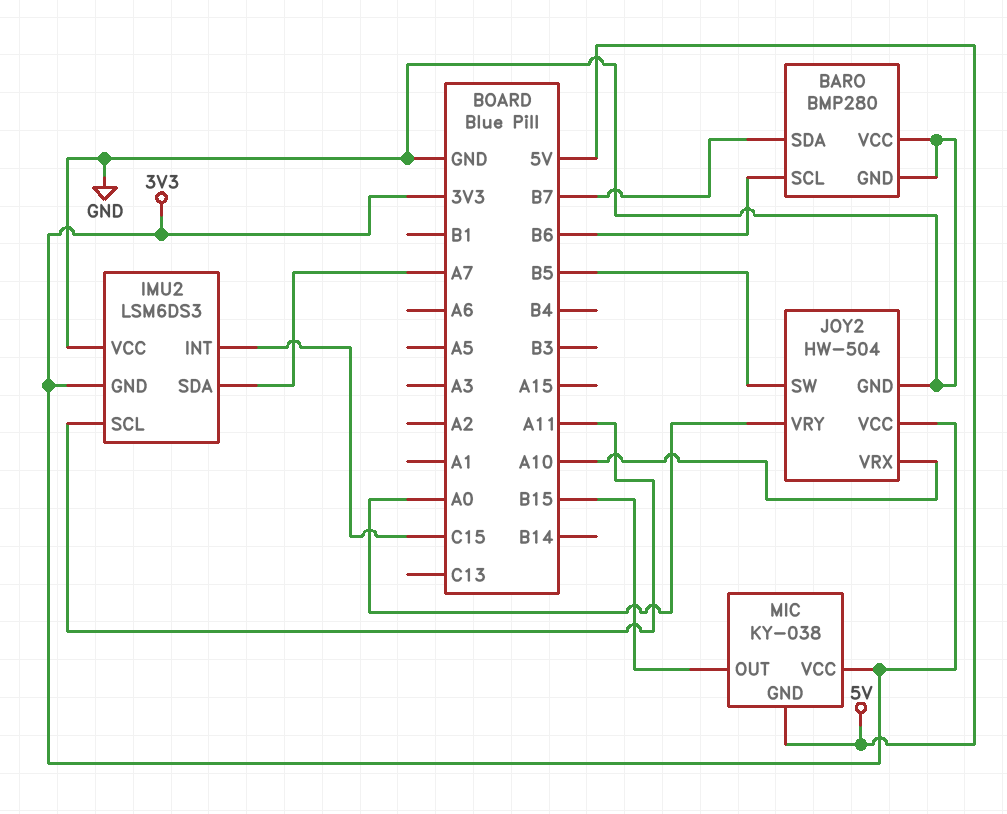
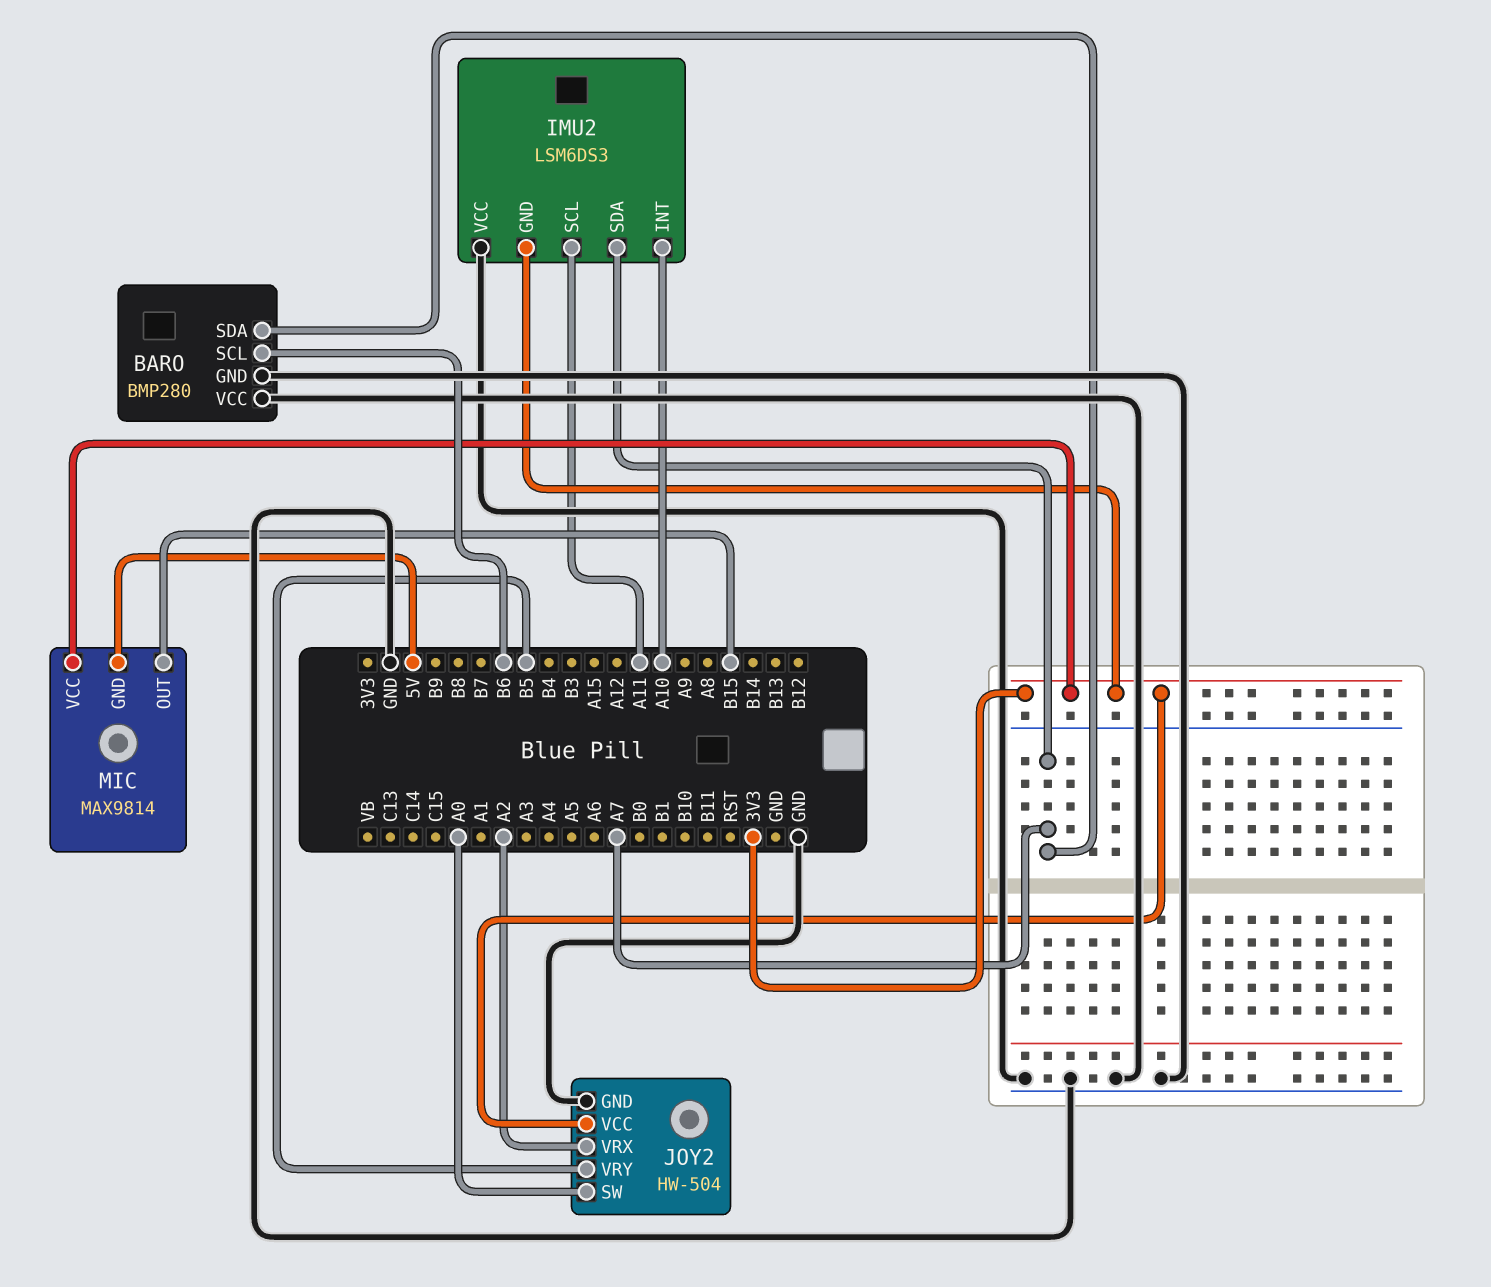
BARO pin SDA: B7 -> A7
IMU2 pin INT: C15 -> A10
JOY2 pin SW: B5 -> A0
JOY2 pin VRX: A10 -> A2
JOY2 pin VRY: A0 -> B5
MIC: KY-038 -> MAX9814

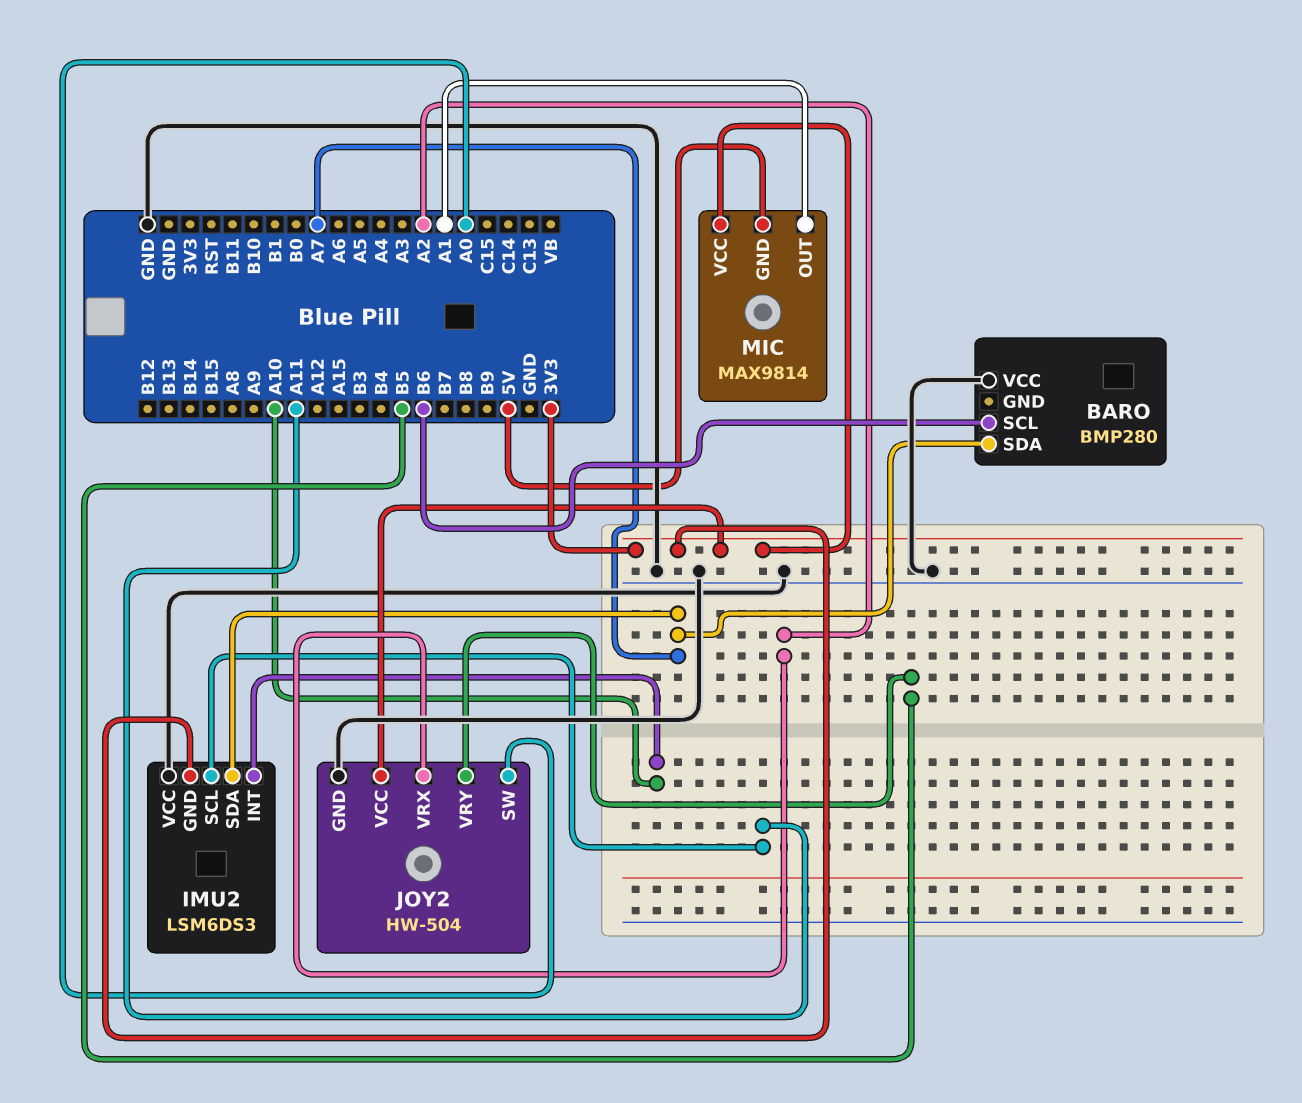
BARO pin GND: GND -> none
MIC pin OUT: B15 -> A1

